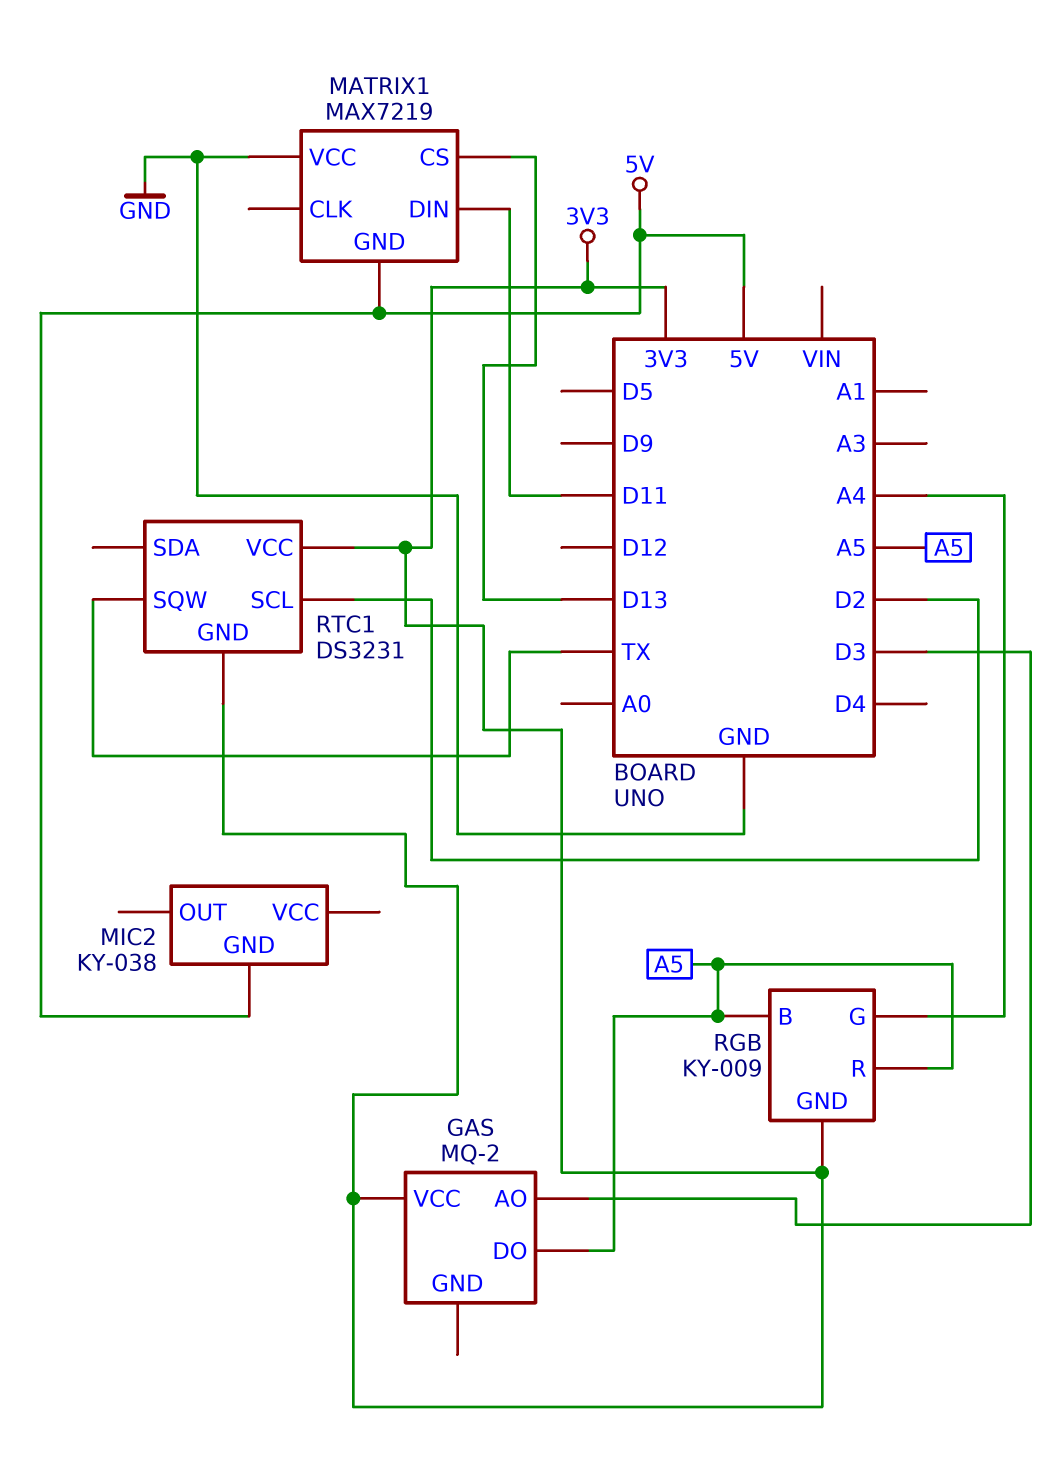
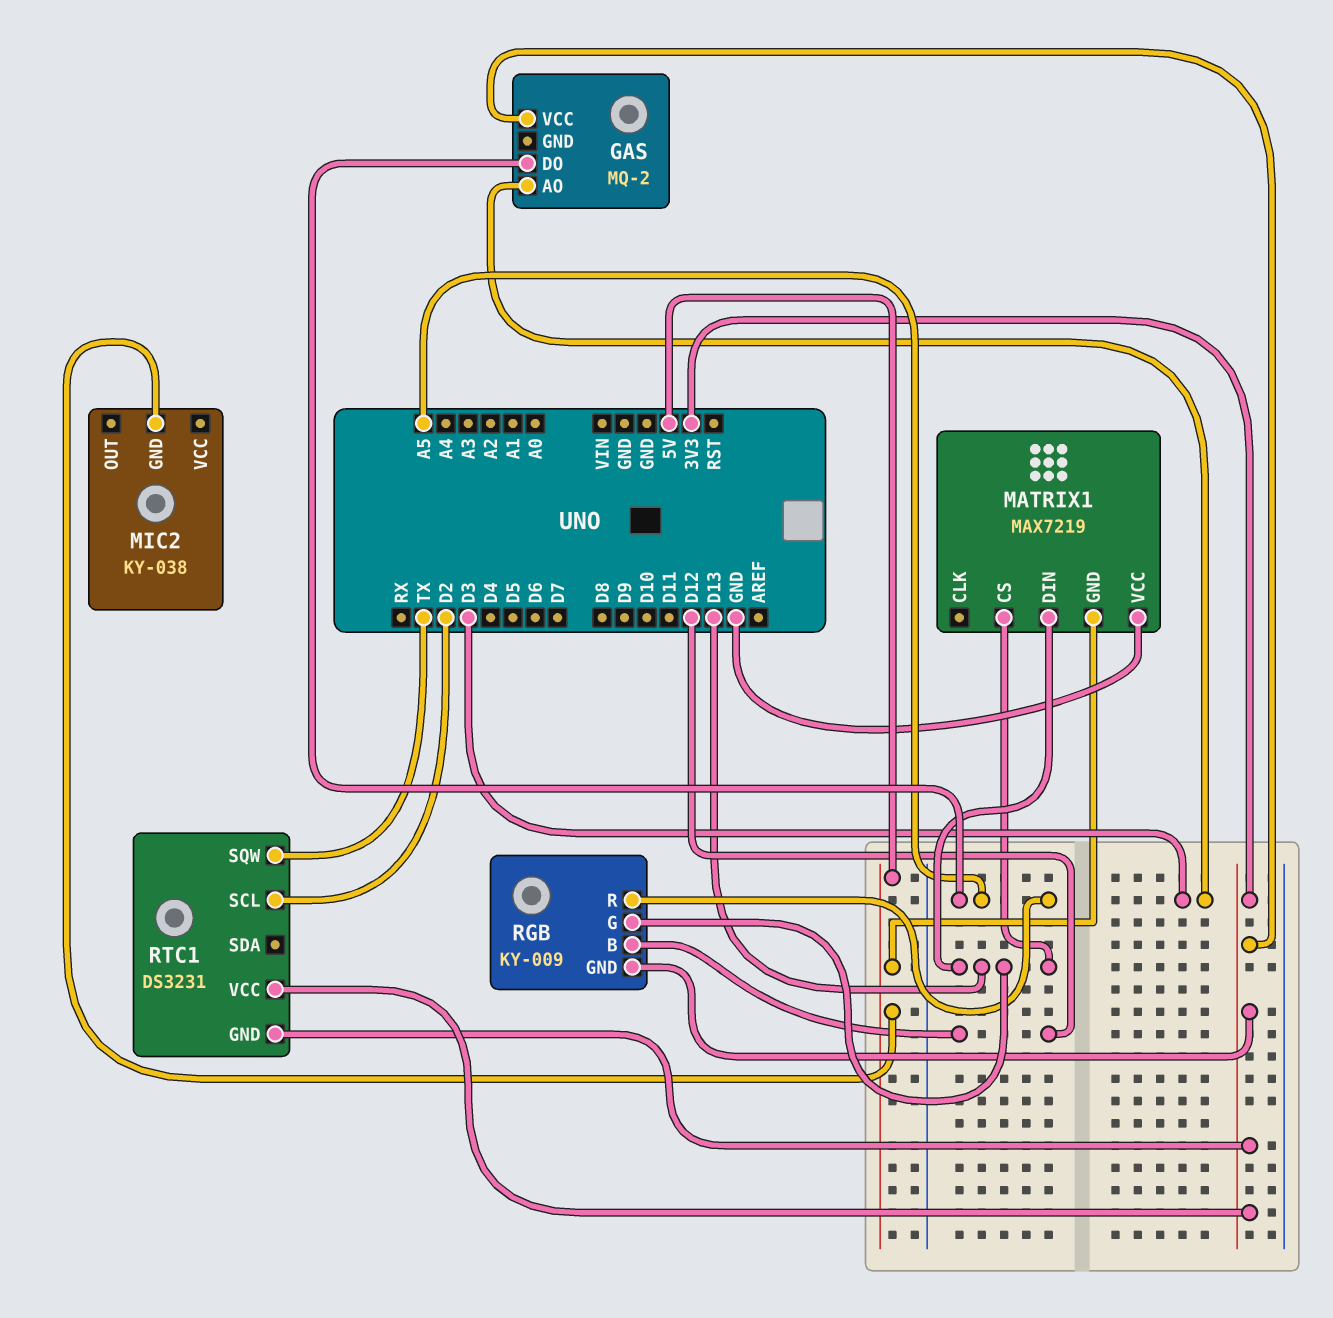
MATRIX1 pin DIN: D11 -> D13
RGB pin B: A5 -> D12
RGB pin G: A4 -> D13

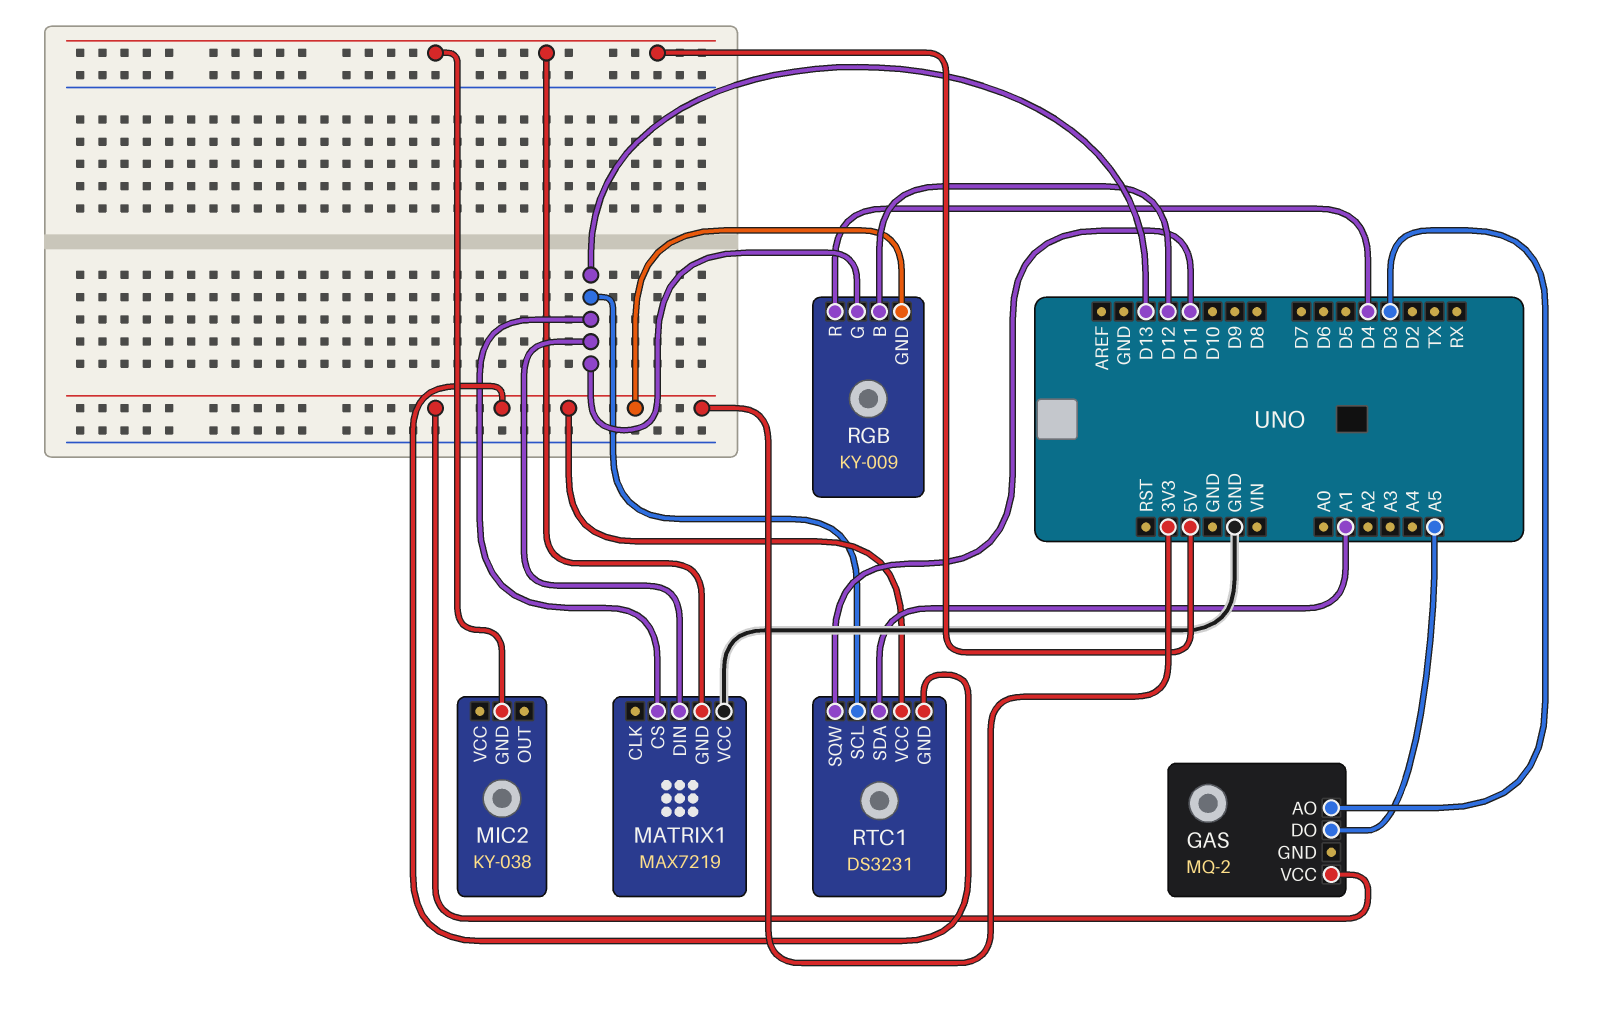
RGB pin R: A5 -> D4
RTC1 pin SCL: D2 -> D13
RTC1 pin SDA: none -> A1
RTC1 pin SQW: TX -> D11

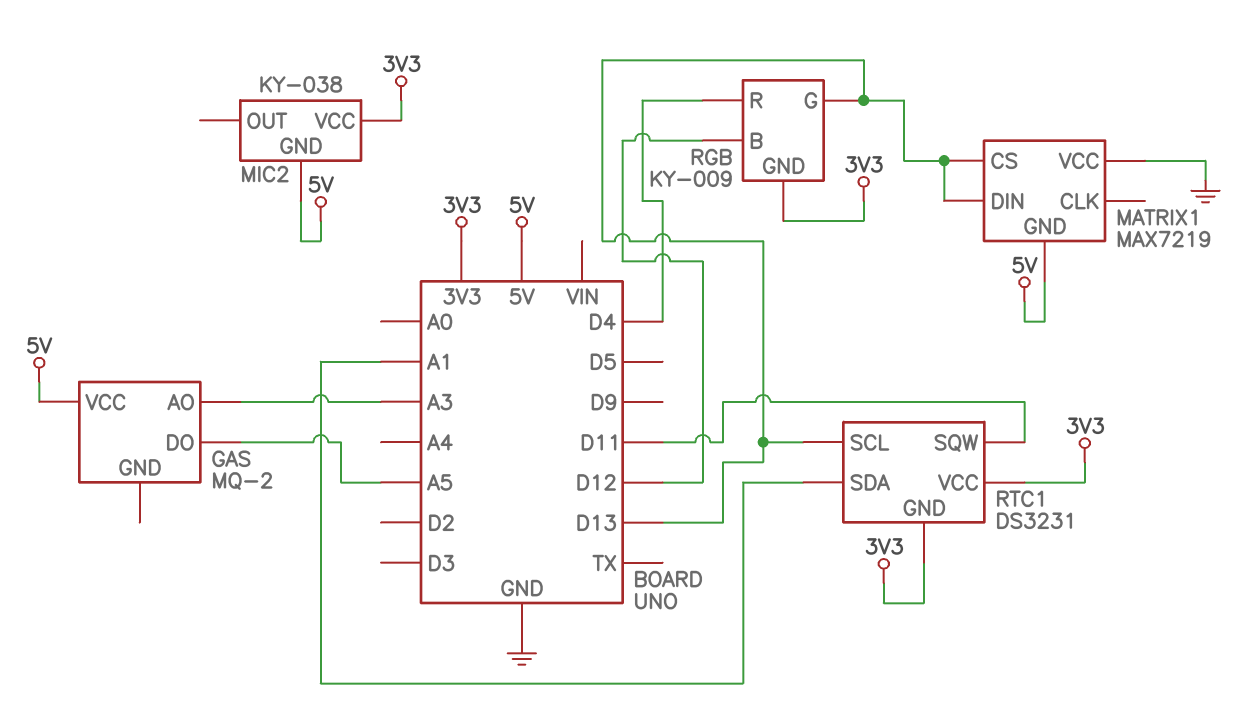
GAS pin AO: D3 -> A3
GAS pin VCC: 3V3 -> 5V
MIC2 pin VCC: none -> 3V3

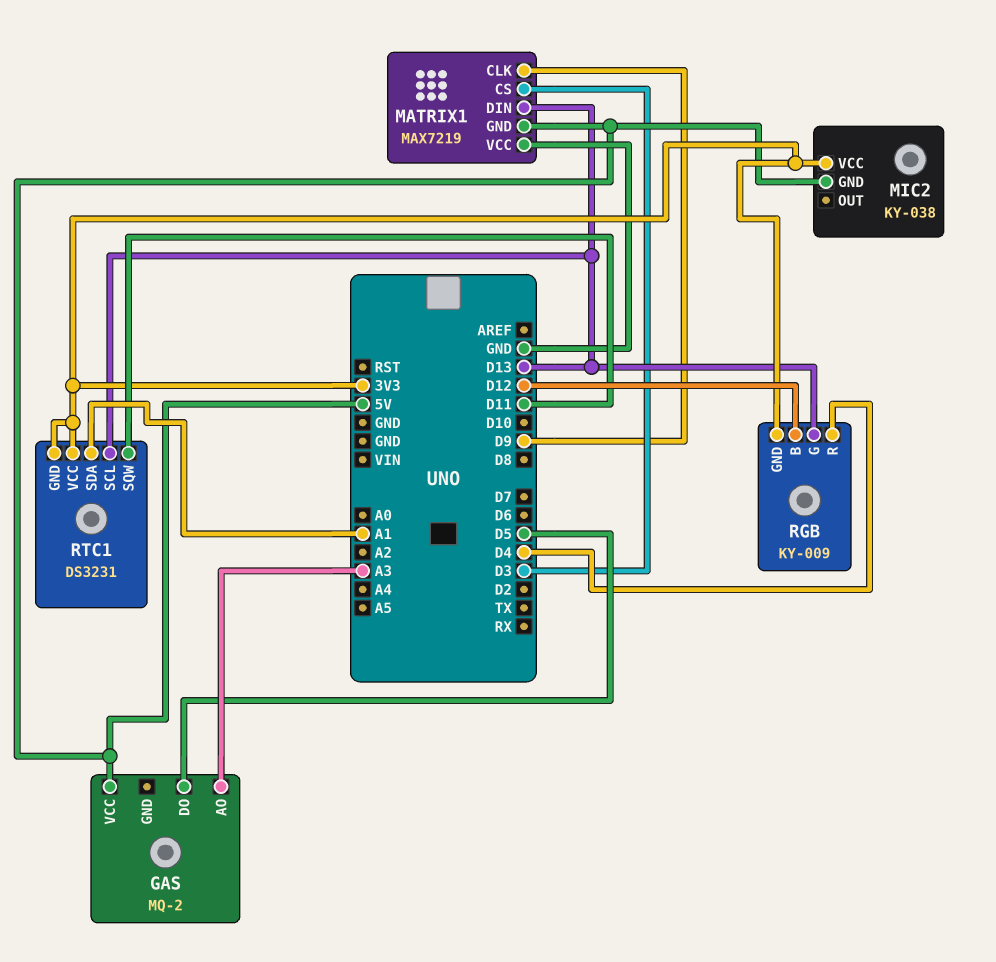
GAS pin DO: A5 -> D5
MATRIX1 pin CLK: none -> D9
MATRIX1 pin CS: D13 -> D3

